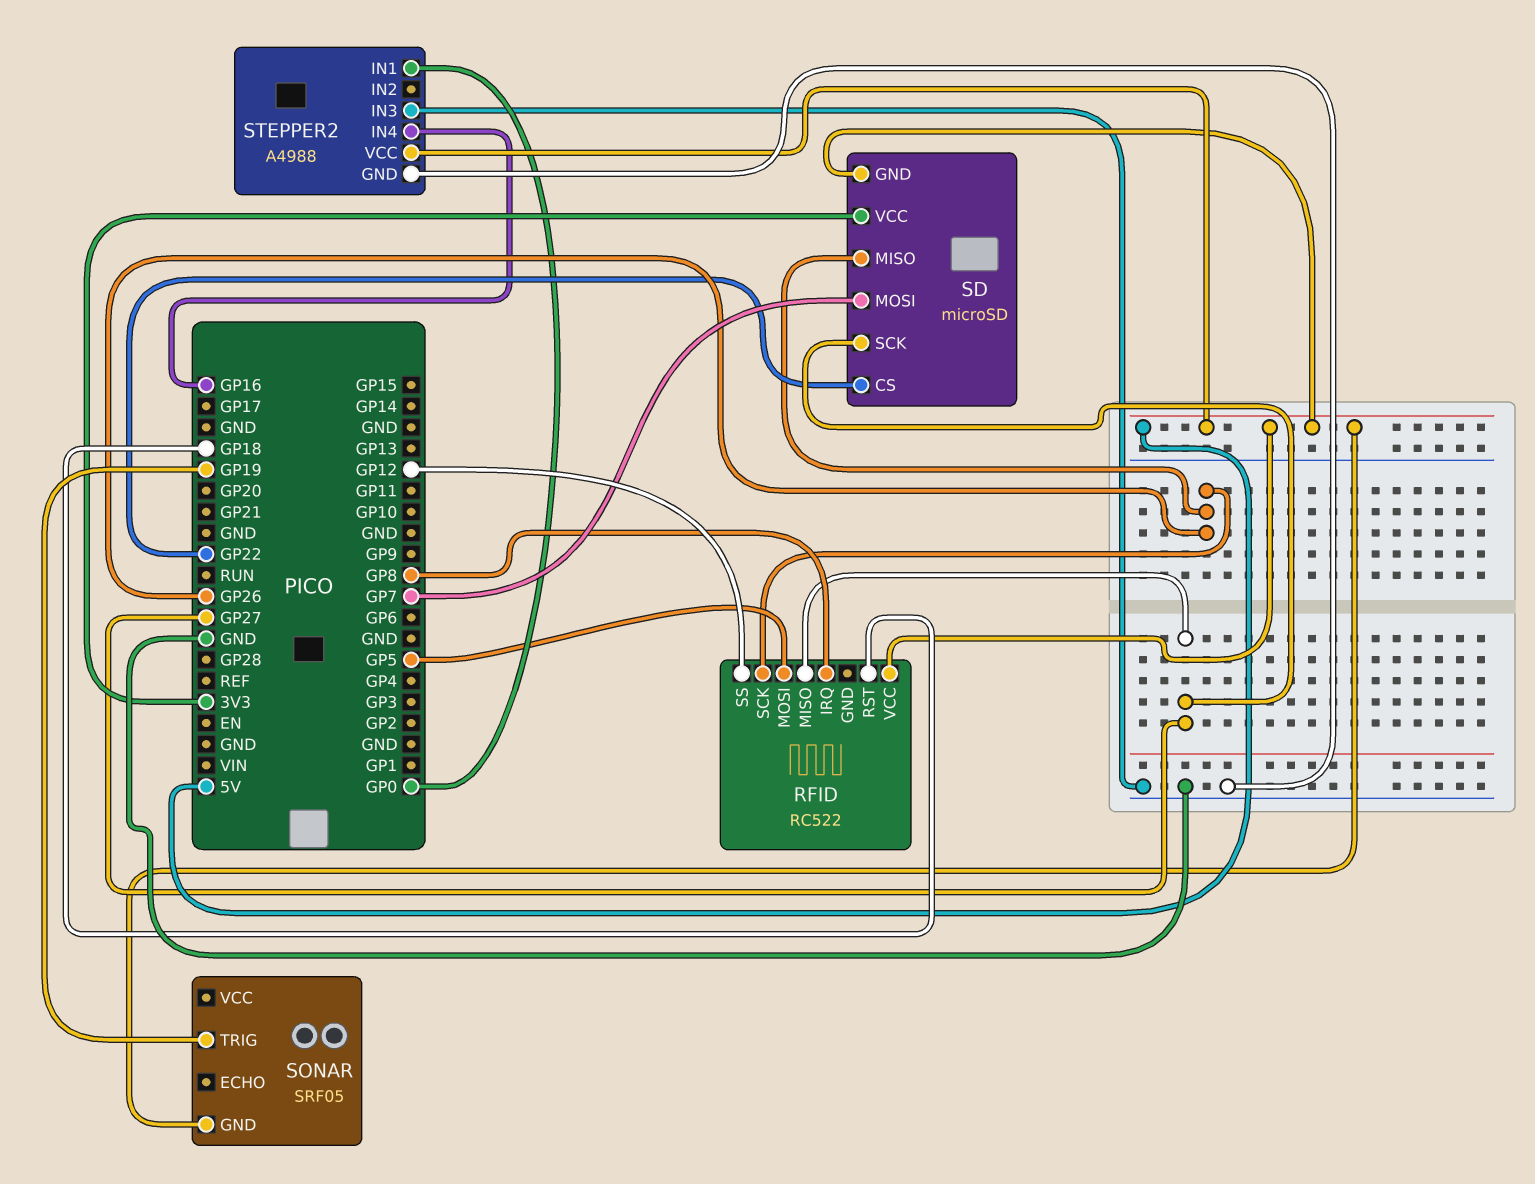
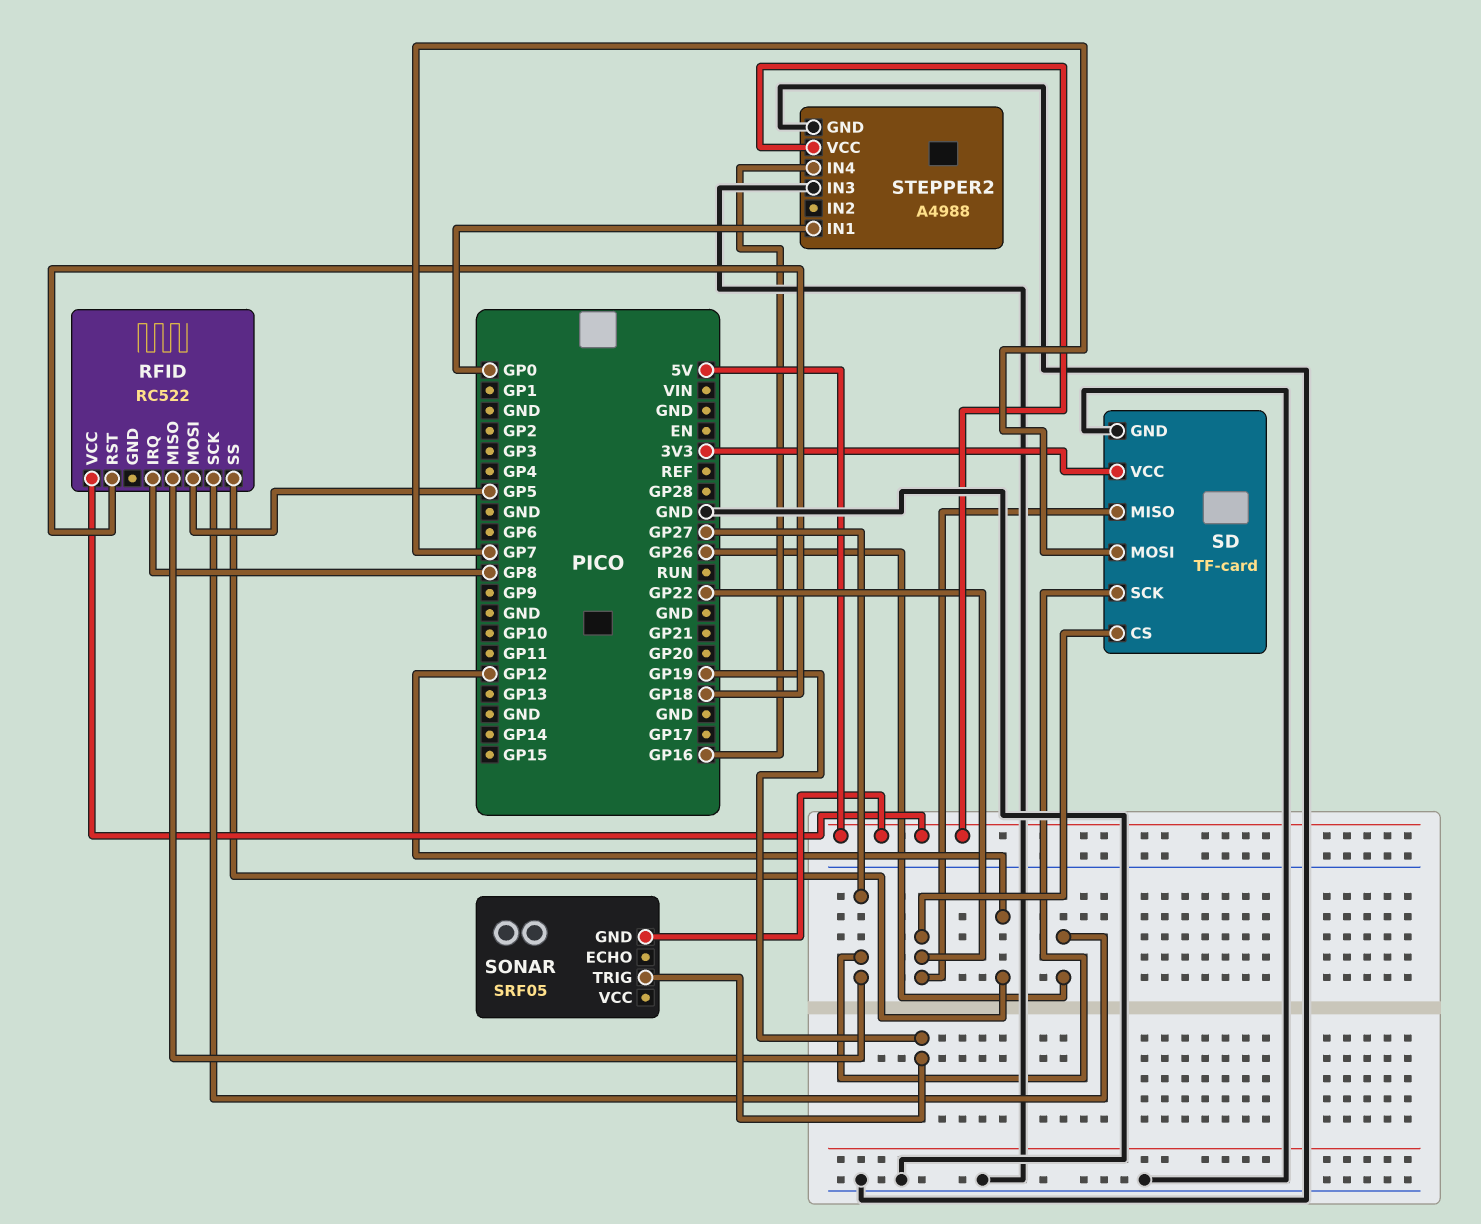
SD: microSD -> TF-card
SD pin GND: 5V -> GND
SD pin MISO: GP26 -> GP22

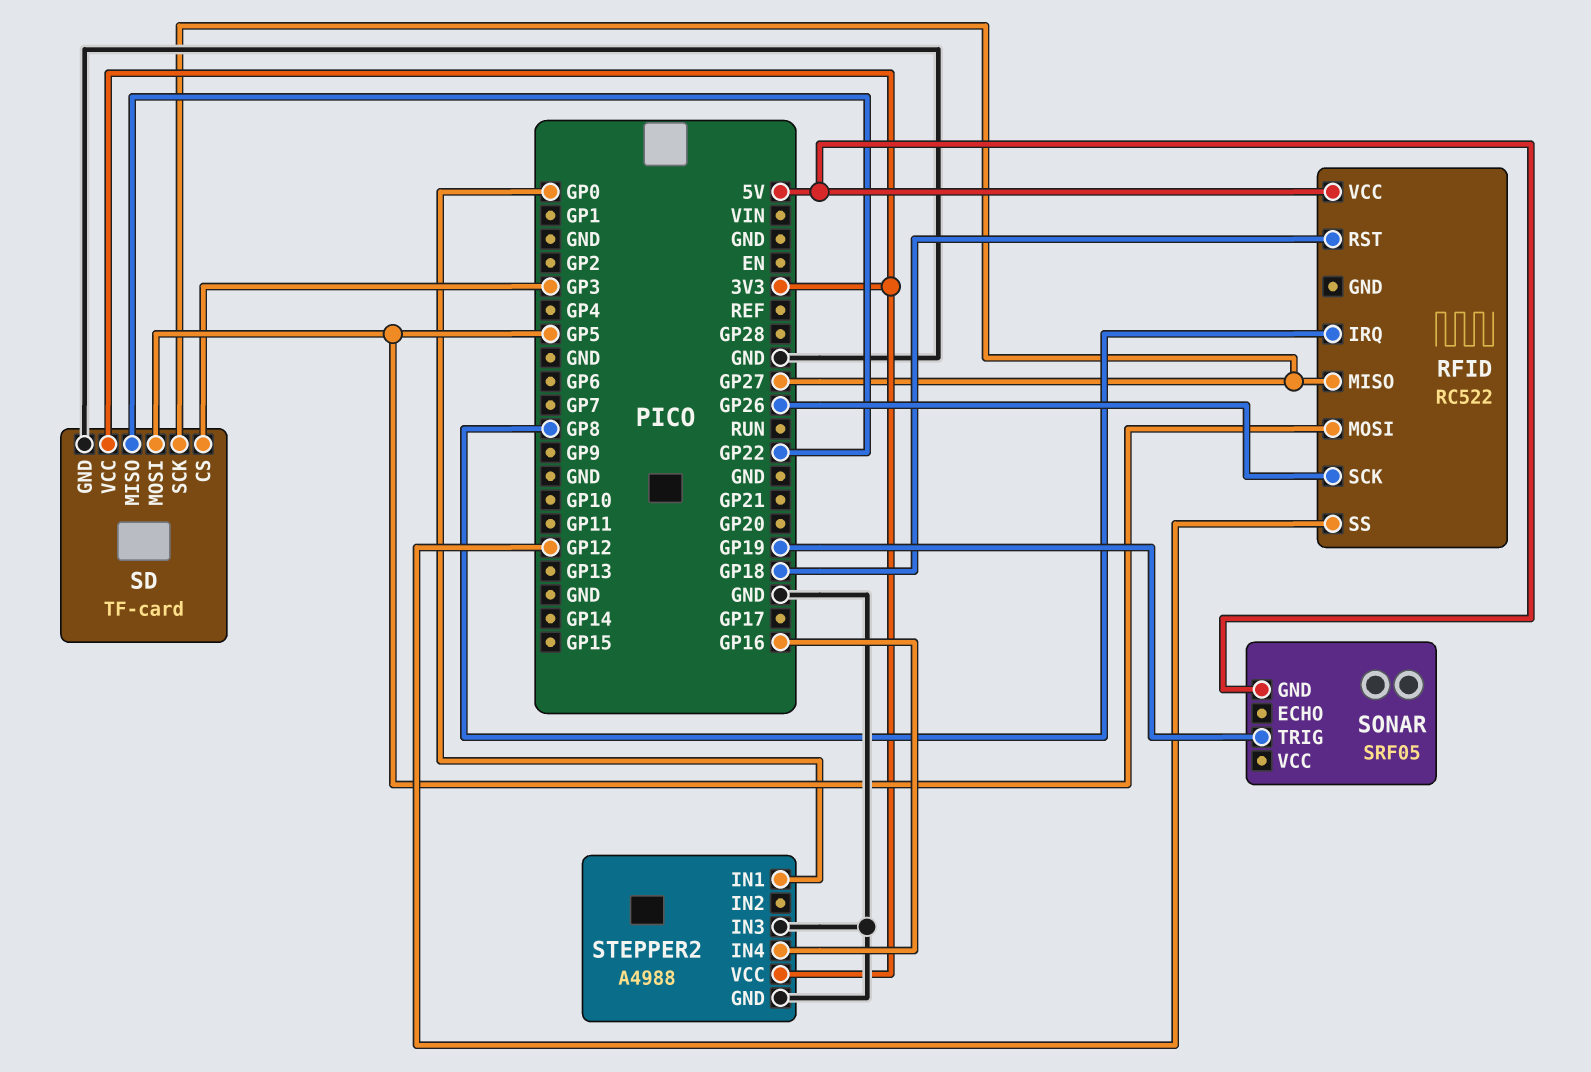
SD pin CS: GP22 -> GP3
SD pin MOSI: GP7 -> GP5
STEPPER2 pin VCC: 5V -> 3V3

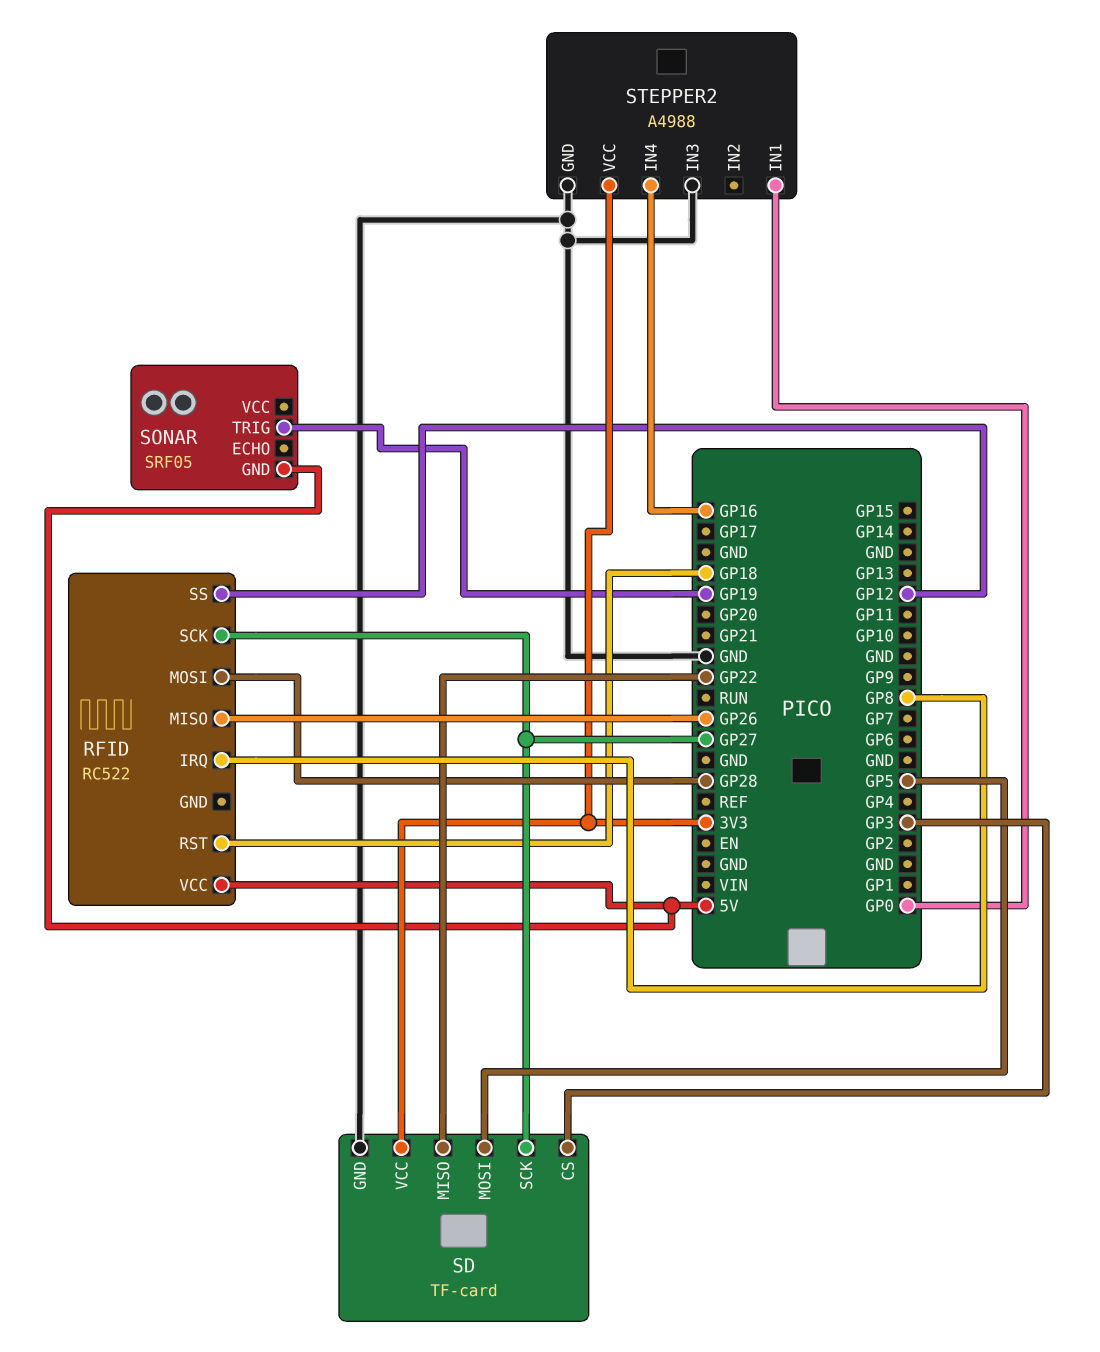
RFID pin MISO: GP27 -> GP26
RFID pin MOSI: GP5 -> GP28
RFID pin SCK: GP26 -> GP27

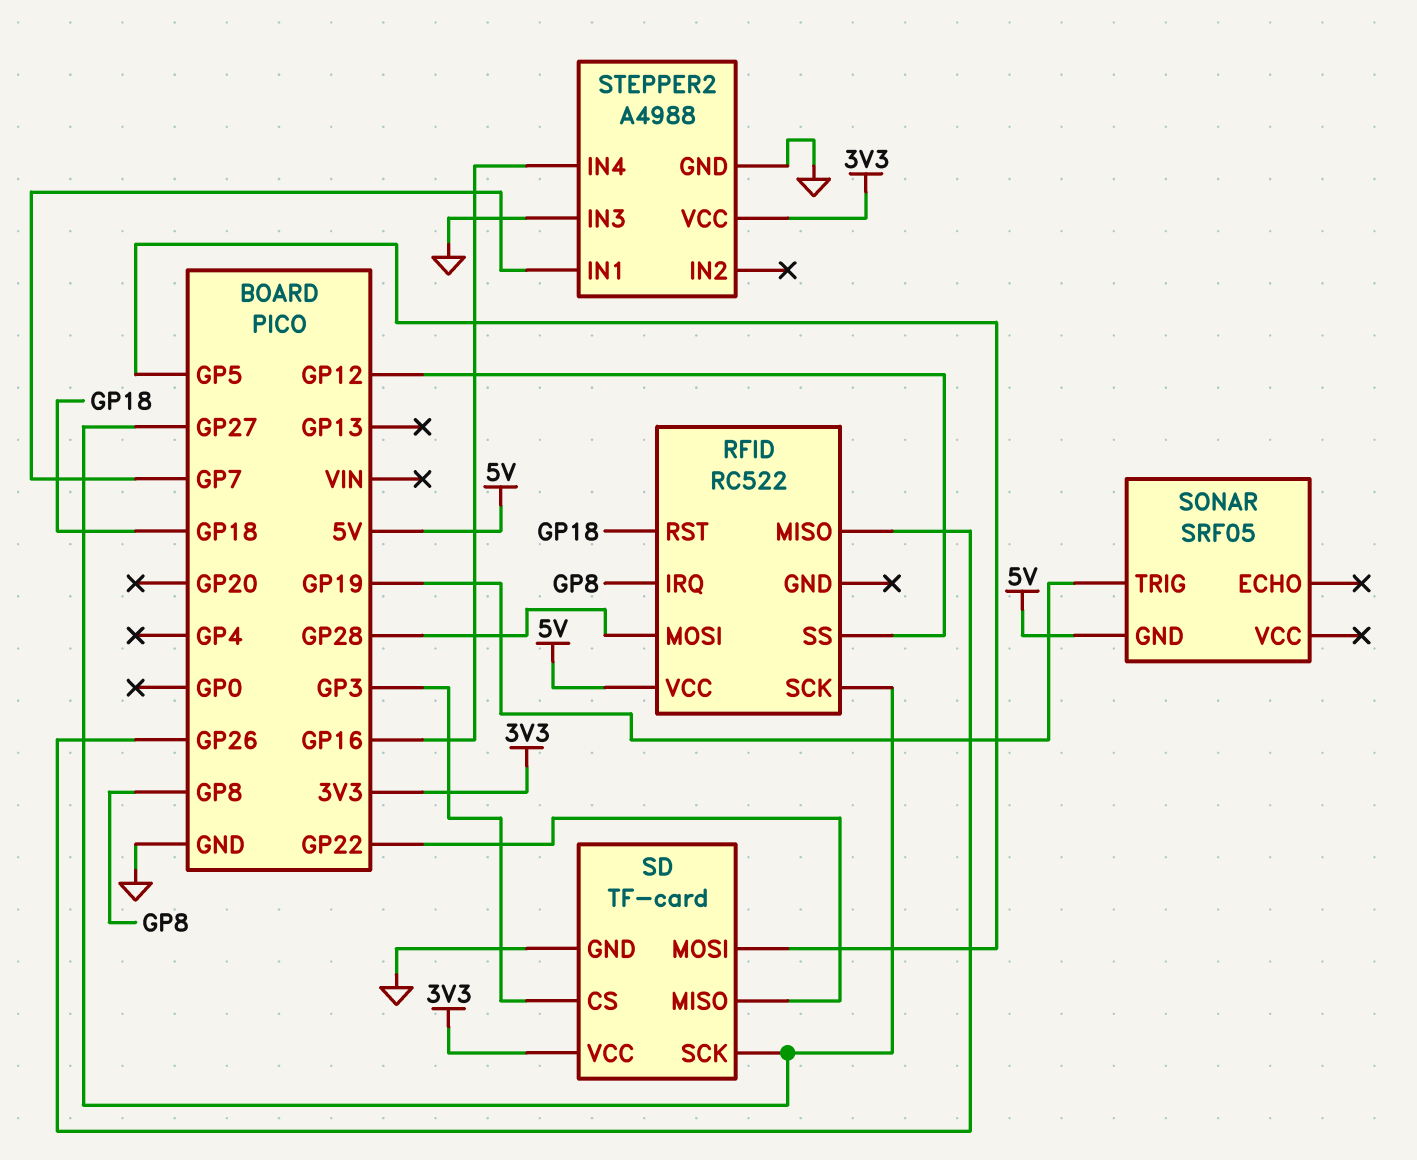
STEPPER2 pin IN1: GP0 -> GP7

